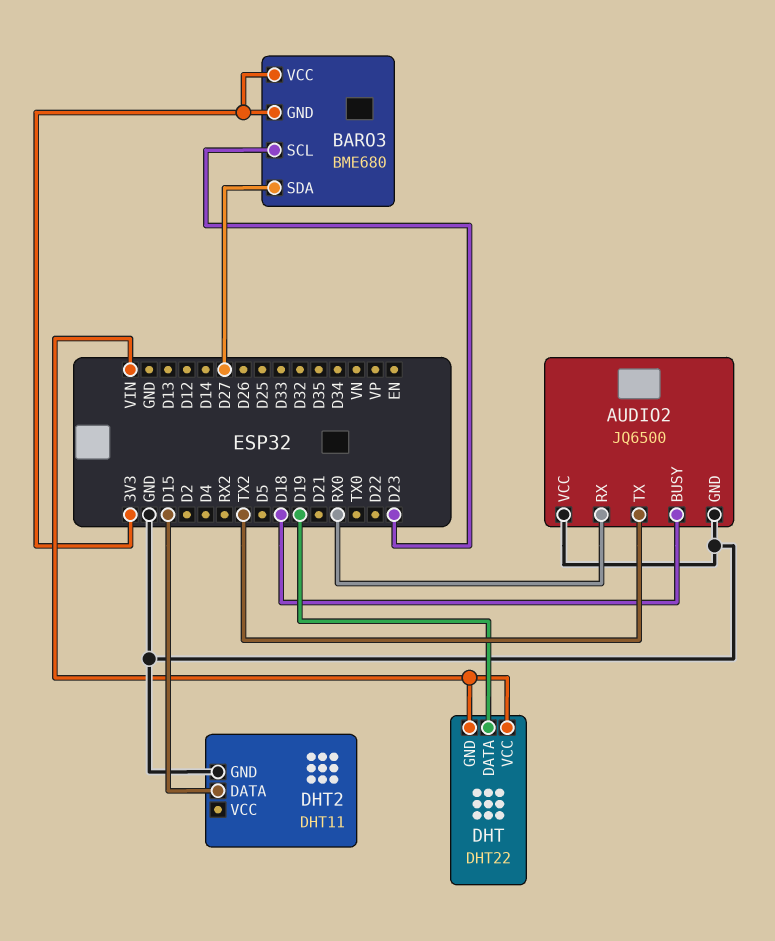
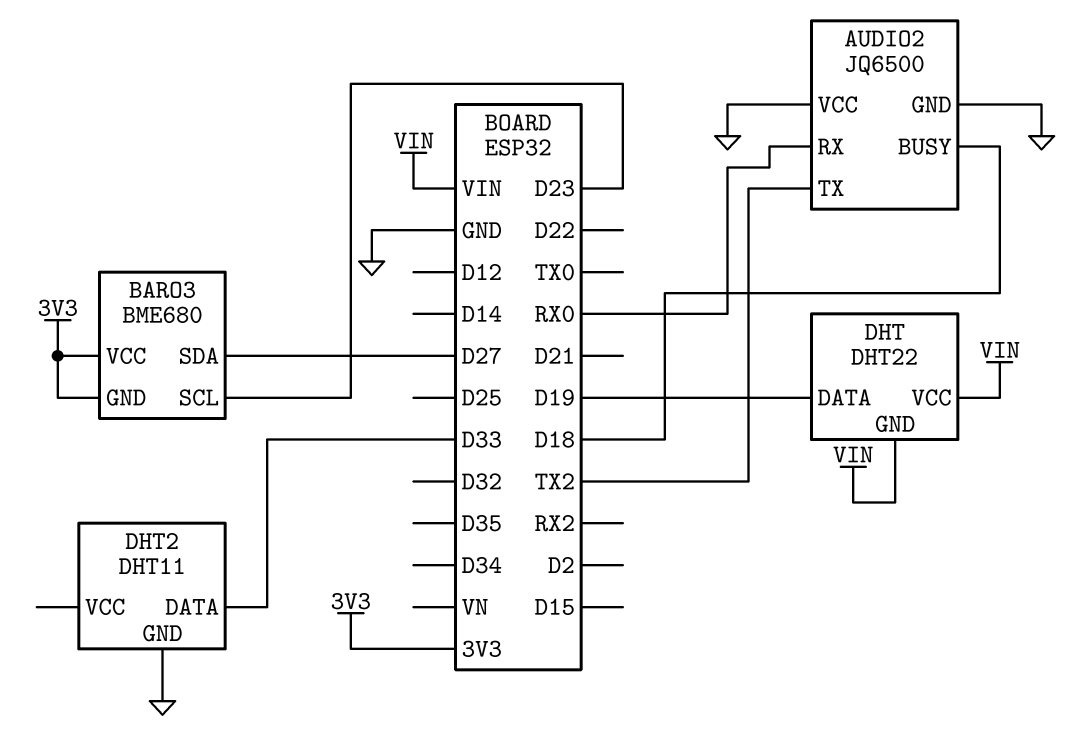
DHT2 pin DATA: D15 -> D33

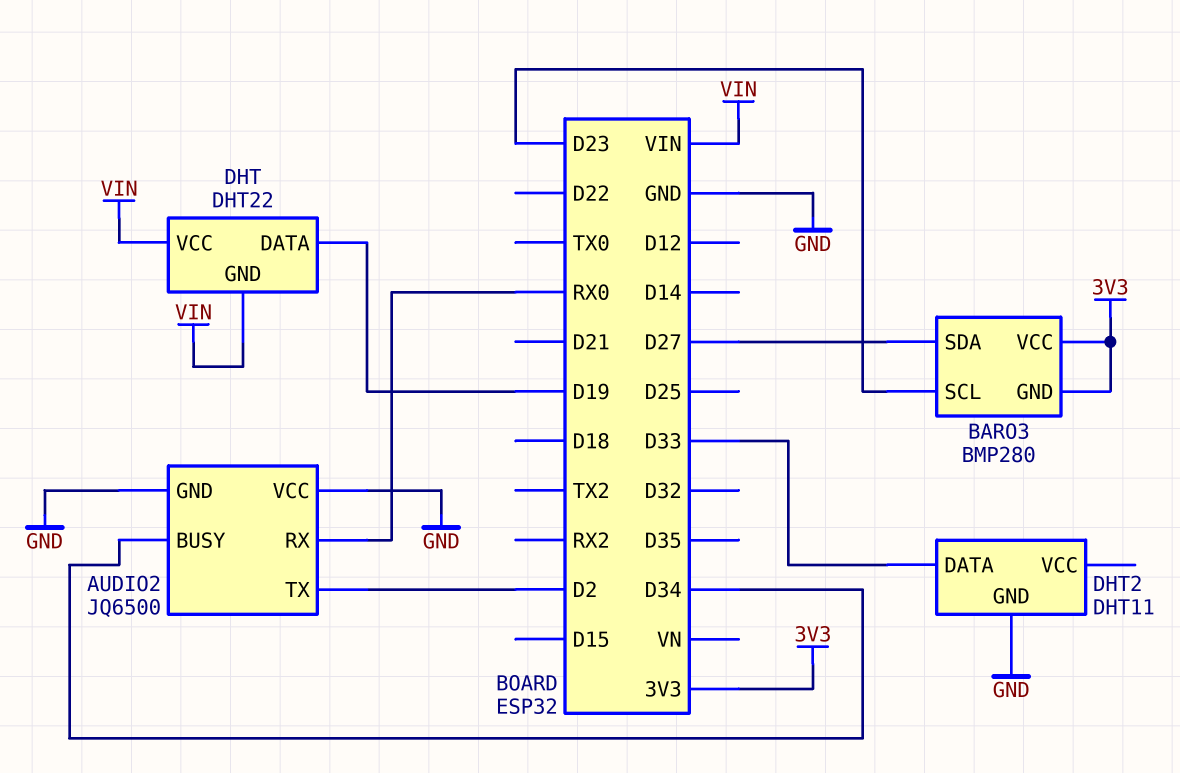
AUDIO2 pin BUSY: D18 -> D34
AUDIO2 pin TX: TX2 -> D2
BARO3: BME680 -> BMP280

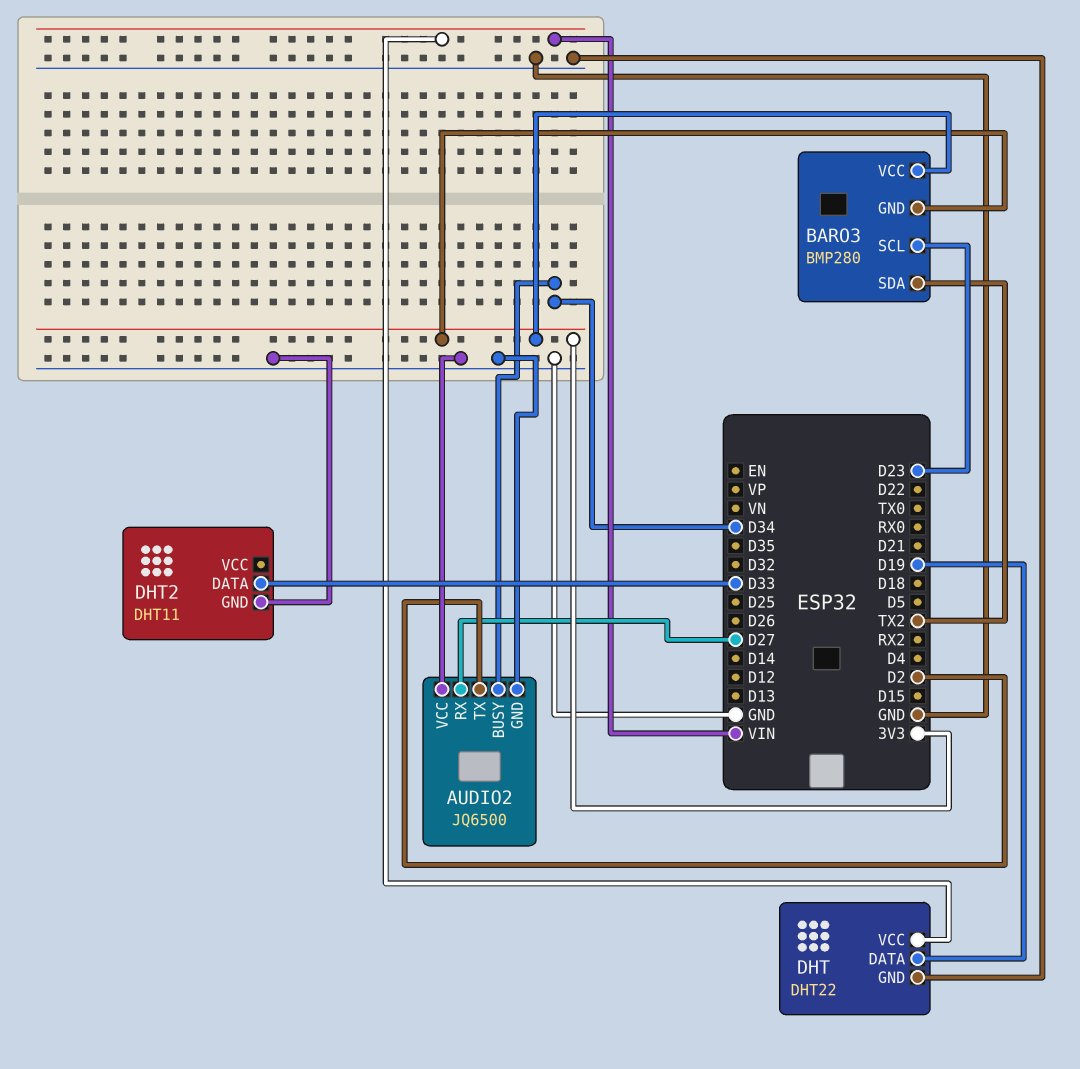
AUDIO2 pin RX: RX0 -> D27
BARO3 pin SDA: D27 -> TX2
DHT pin GND: VIN -> GND

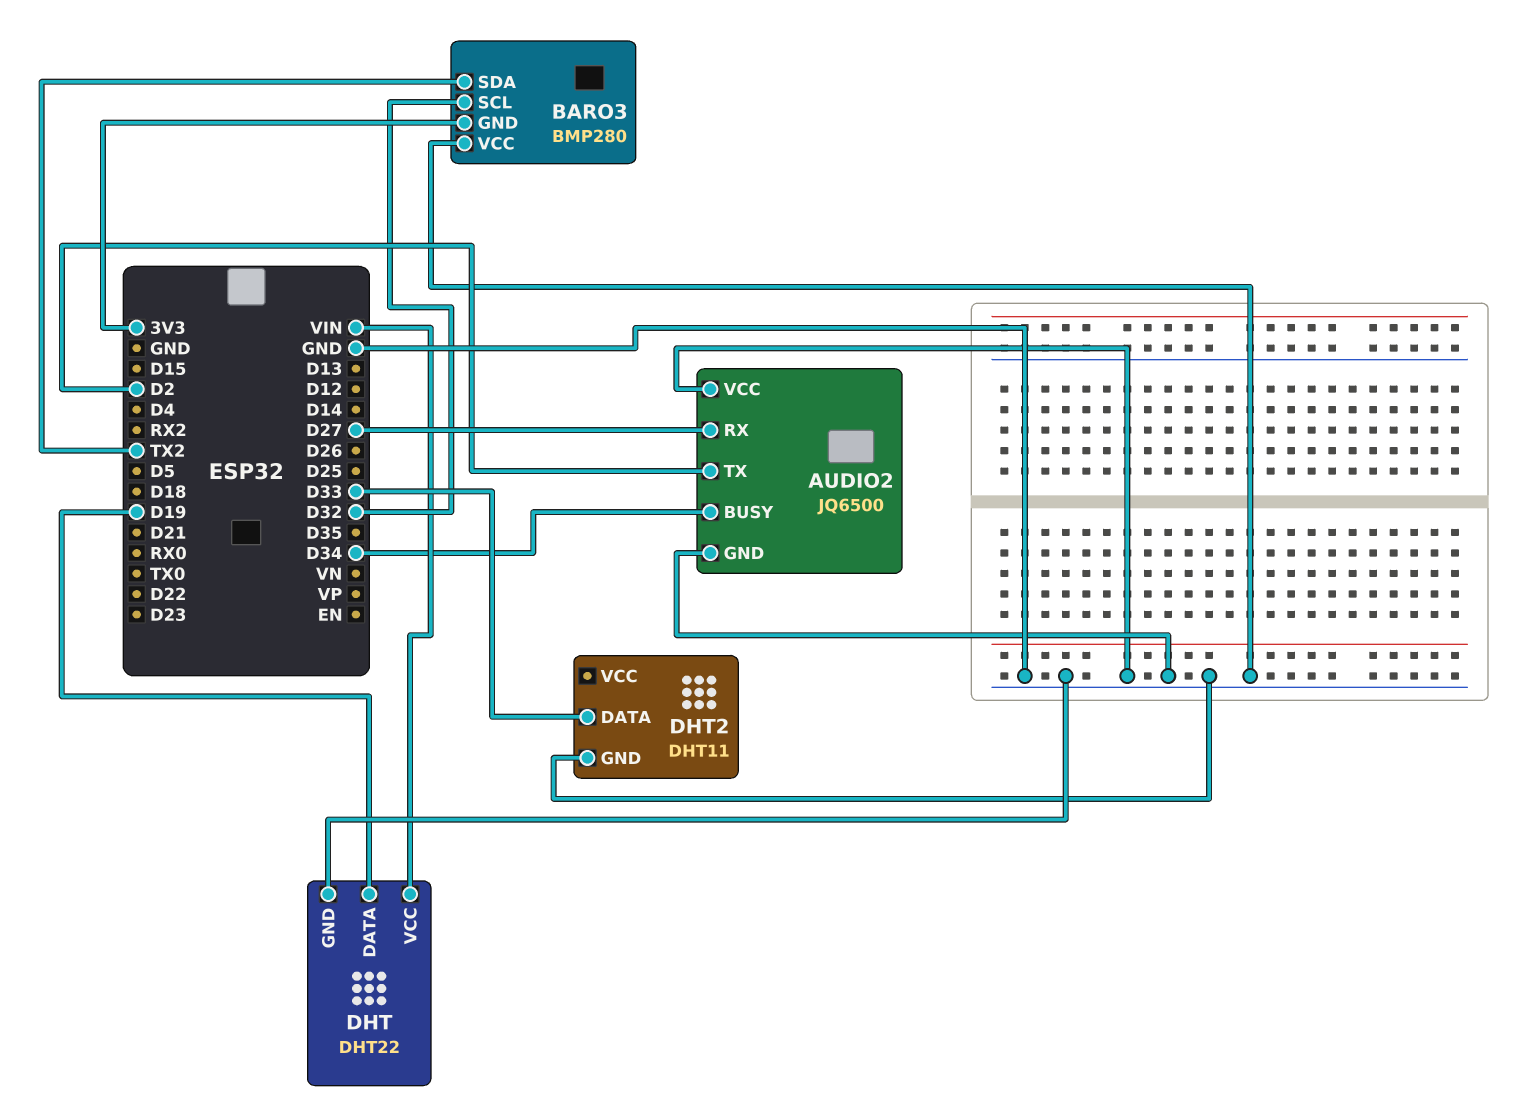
BARO3 pin SCL: D23 -> D32
BARO3 pin VCC: 3V3 -> GND

